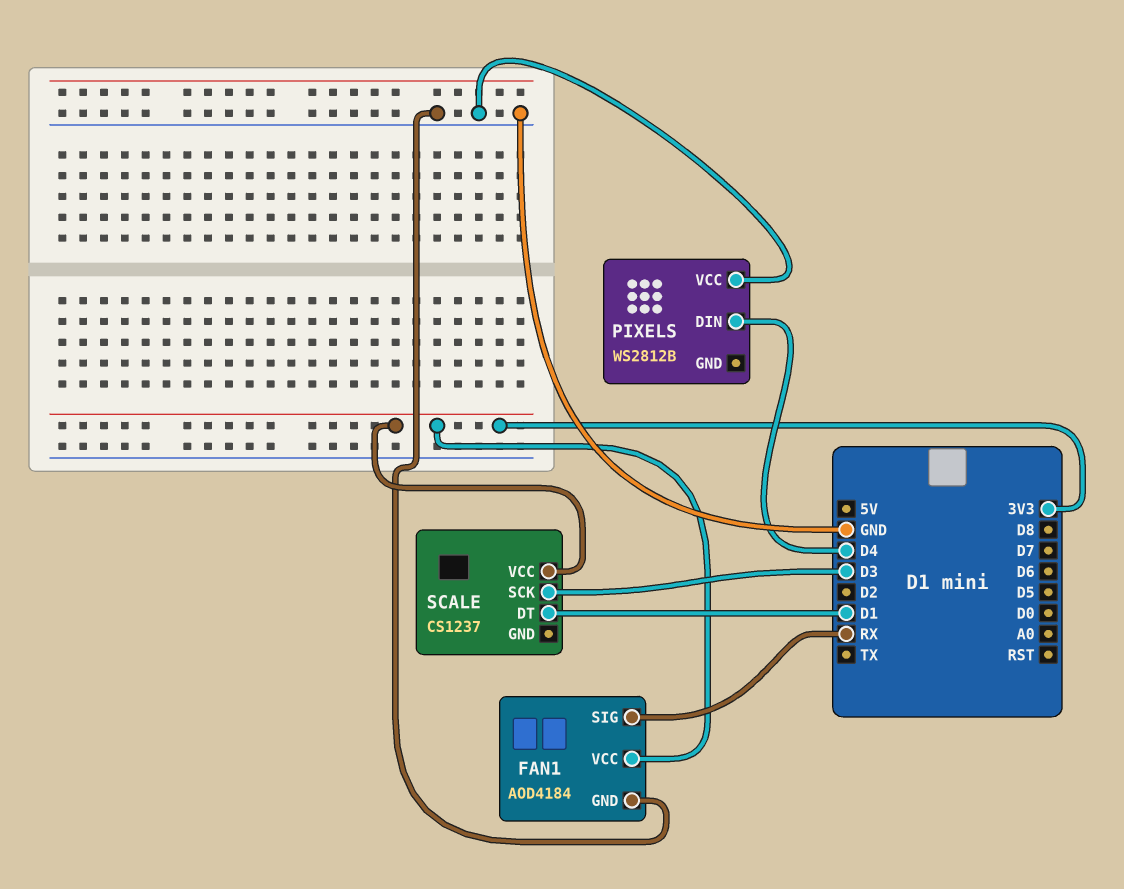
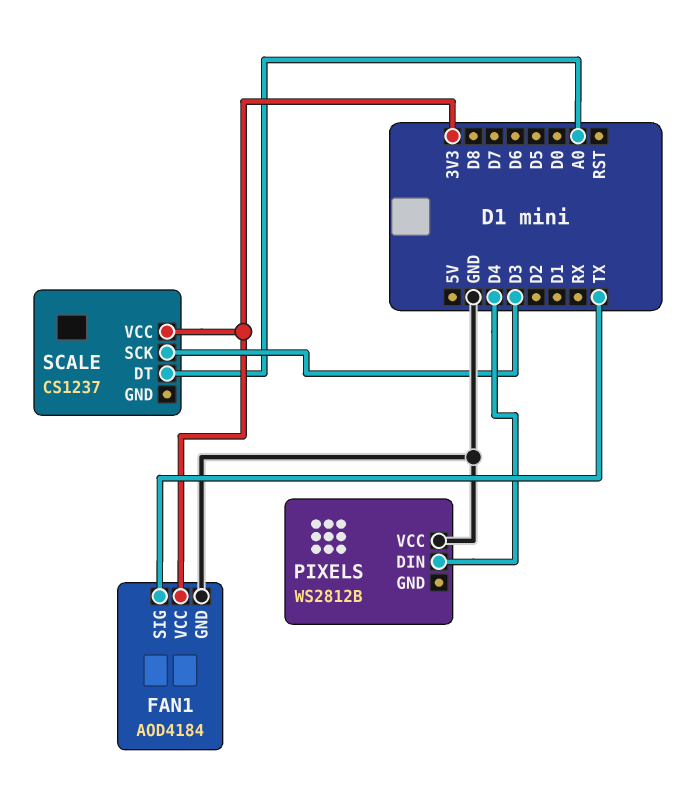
FAN1 pin SIG: RX -> TX
SCALE pin DT: D1 -> A0

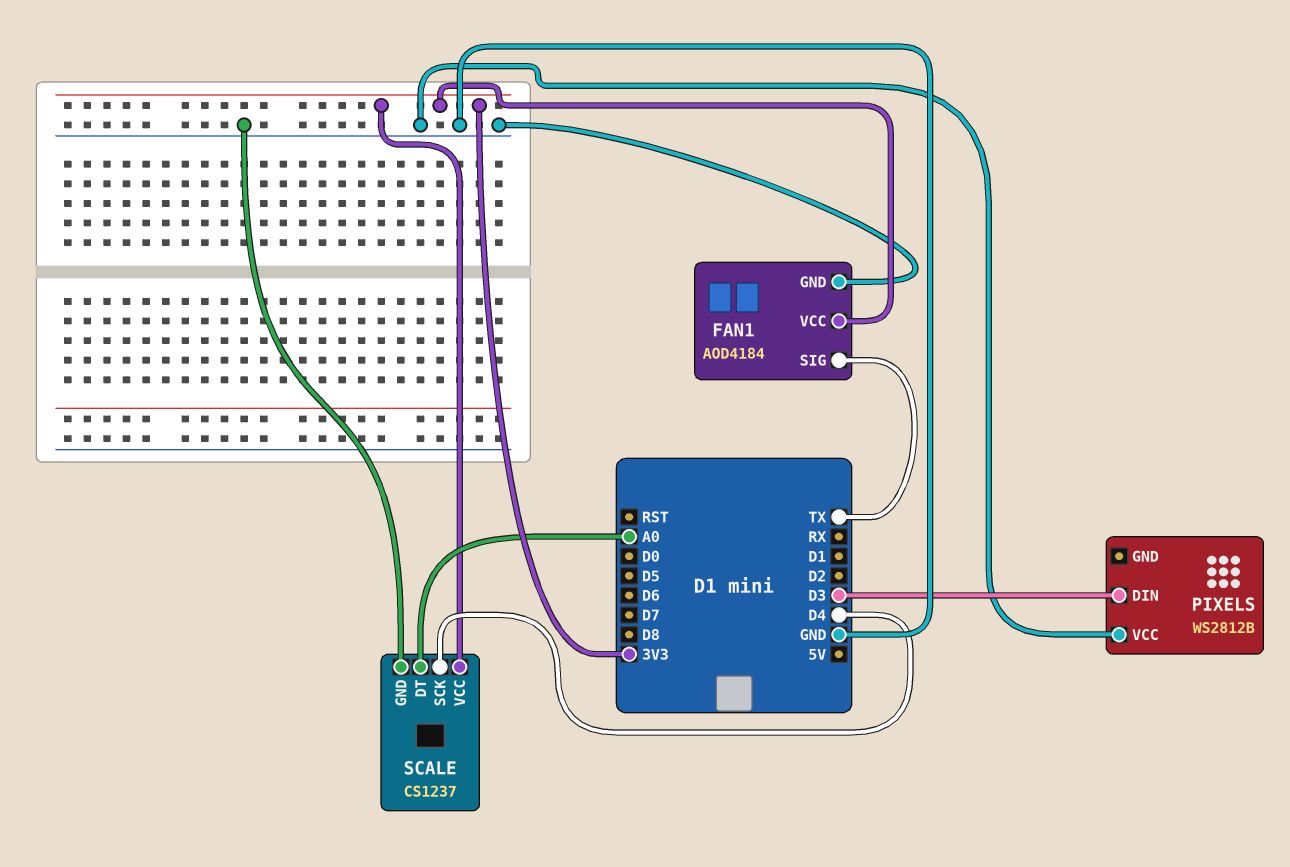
PIXELS pin DIN: D4 -> D3
SCALE pin GND: none -> GND
SCALE pin SCK: D3 -> D4

